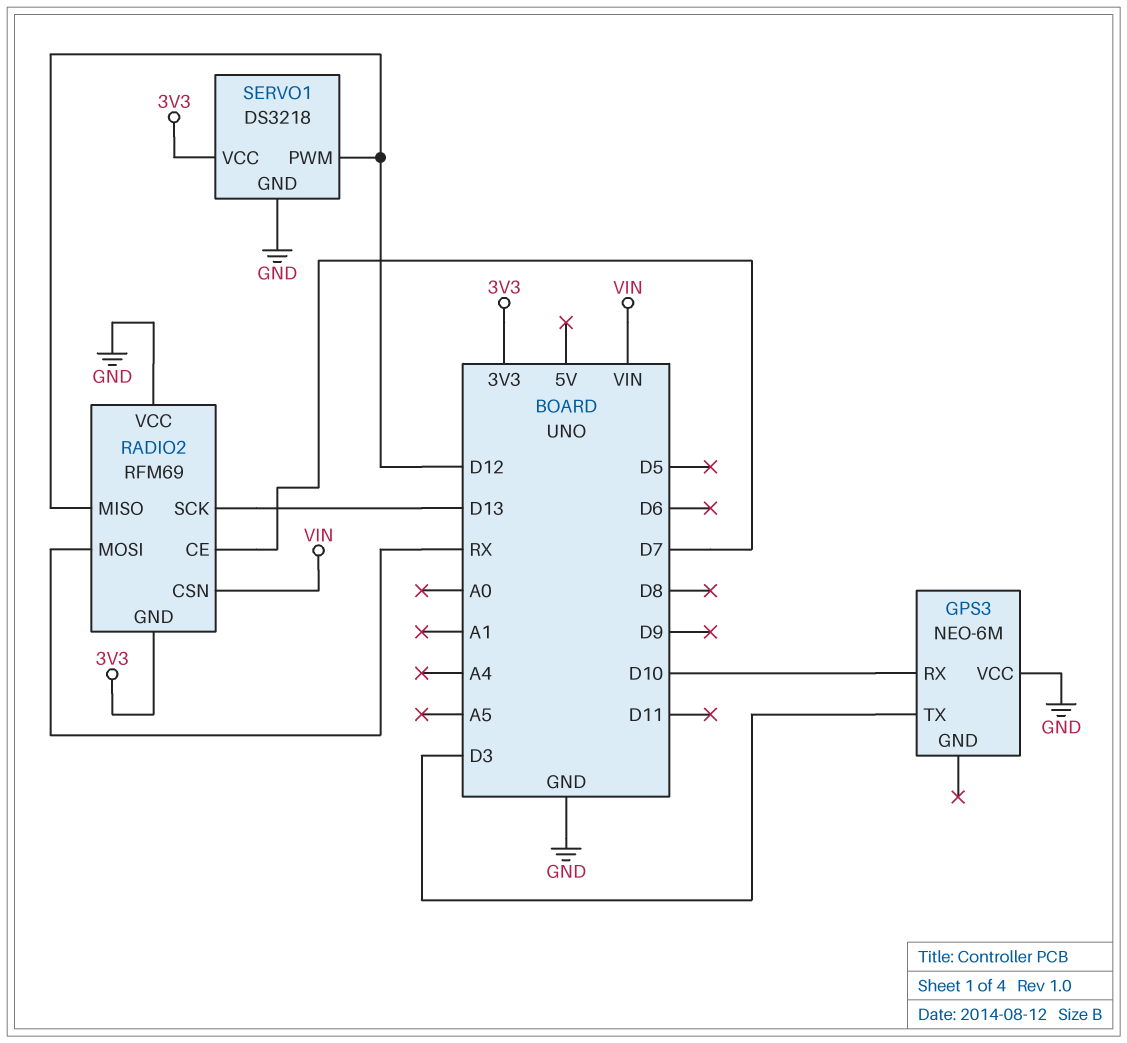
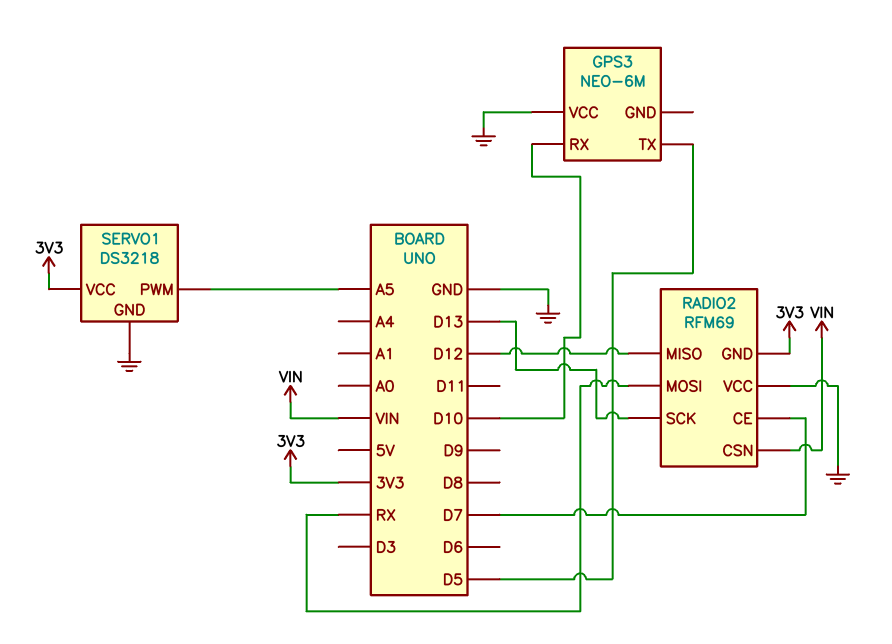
GPS3 pin TX: D3 -> D5
SERVO1 pin PWM: D12 -> A5

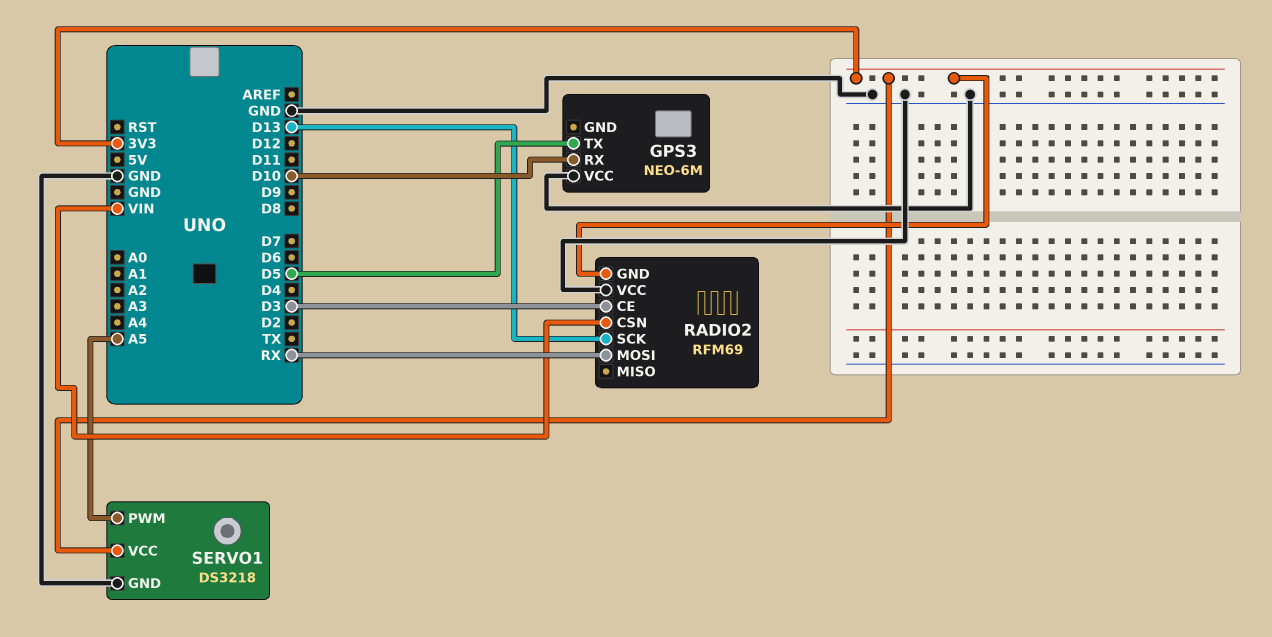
RADIO2 pin CE: D7 -> D3
RADIO2 pin MISO: D12 -> none

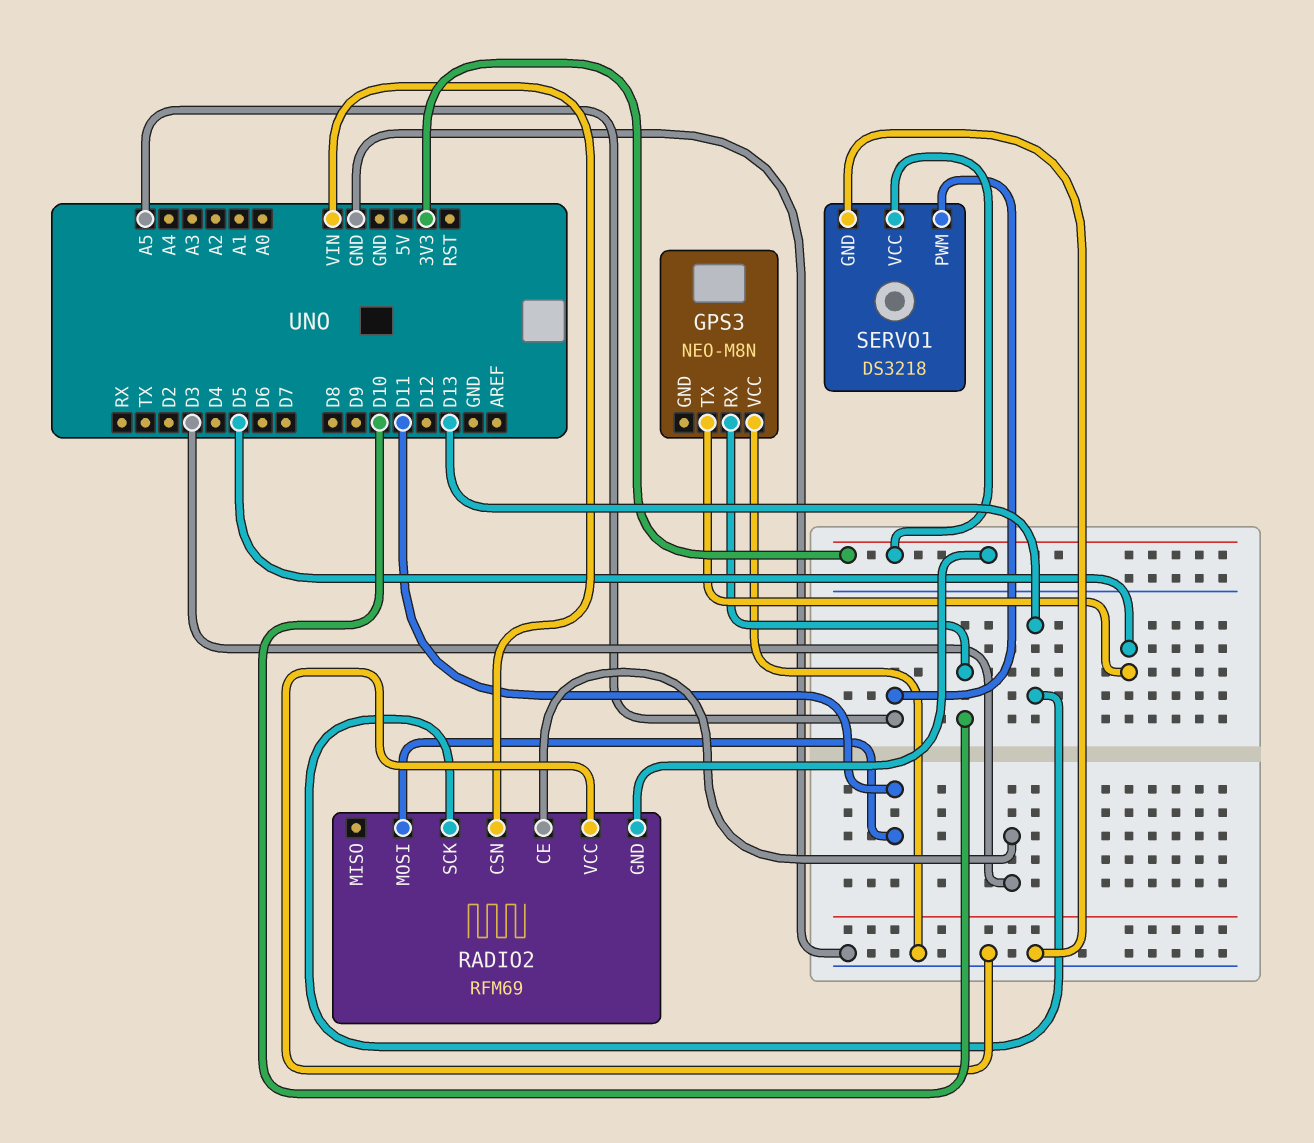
GPS3: NEO-6M -> NEO-M8N
RADIO2 pin MOSI: RX -> D11

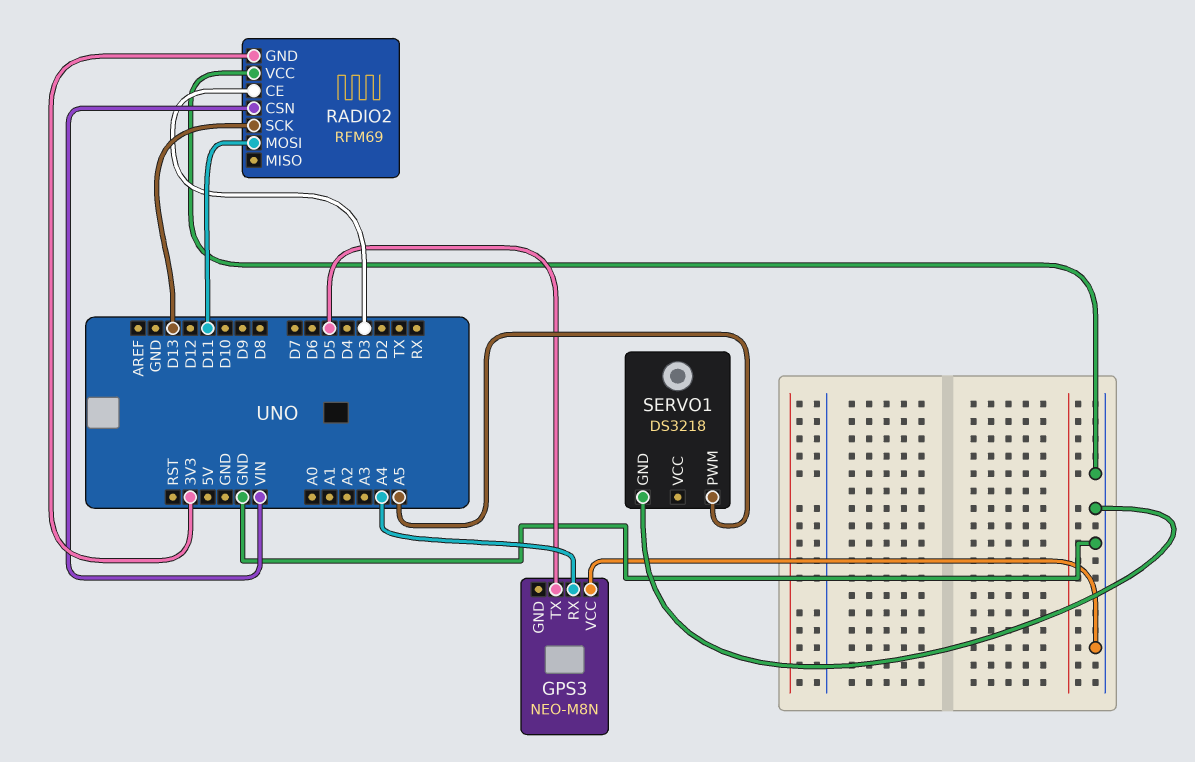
GPS3 pin RX: D10 -> A4
SERVO1 pin VCC: 3V3 -> none

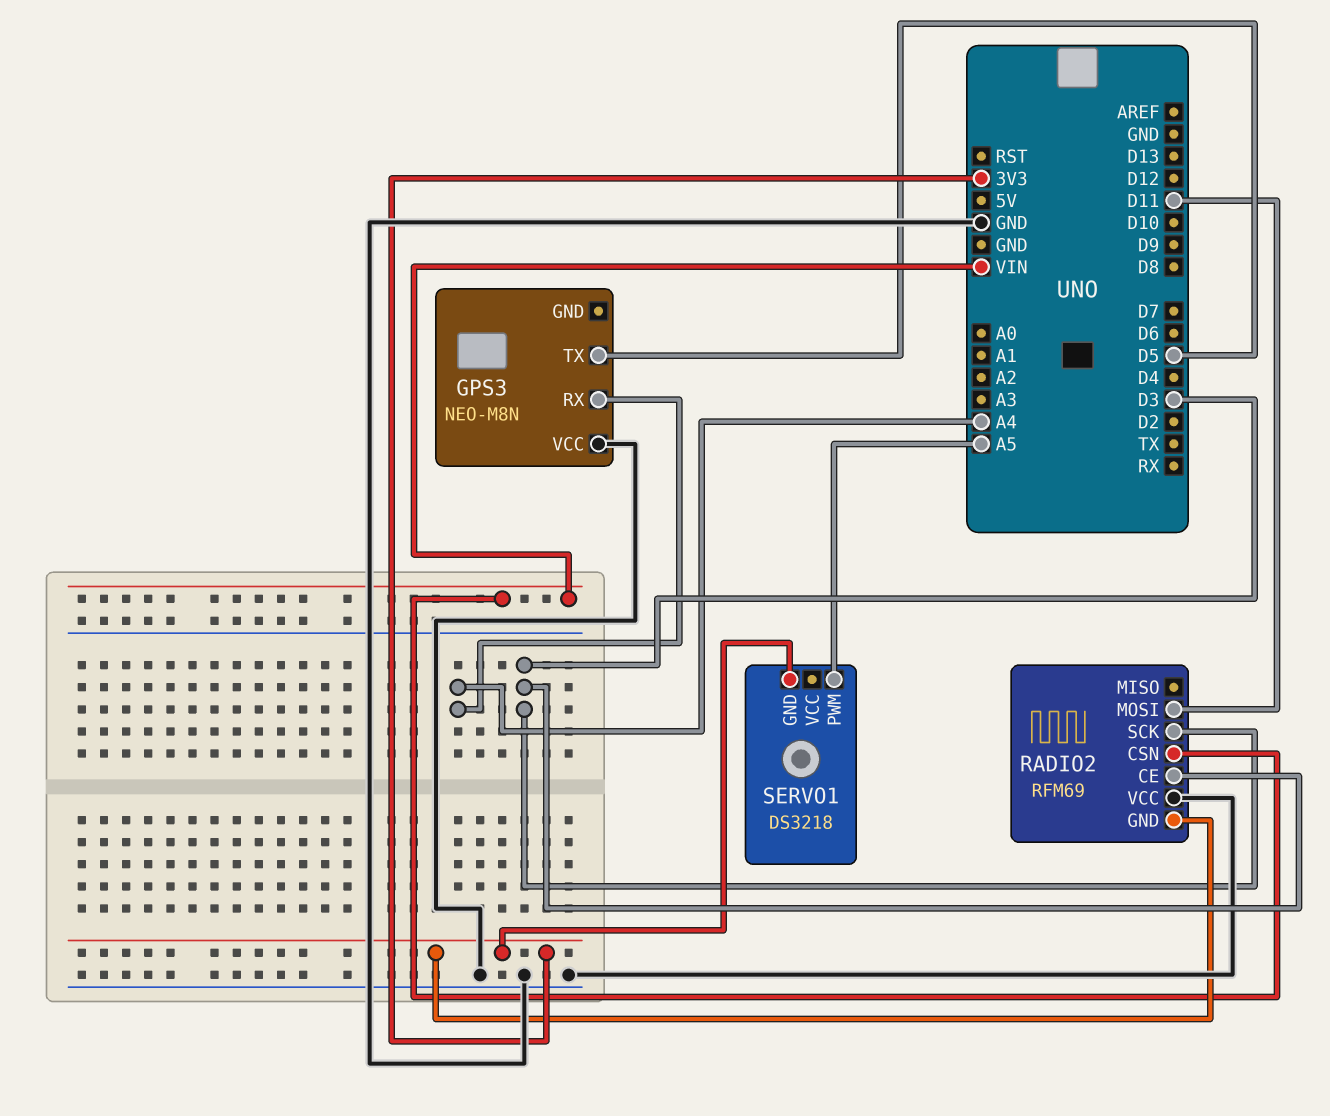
RADIO2 pin SCK: D13 -> D3
SERVO1 pin GND: GND -> 3V3

